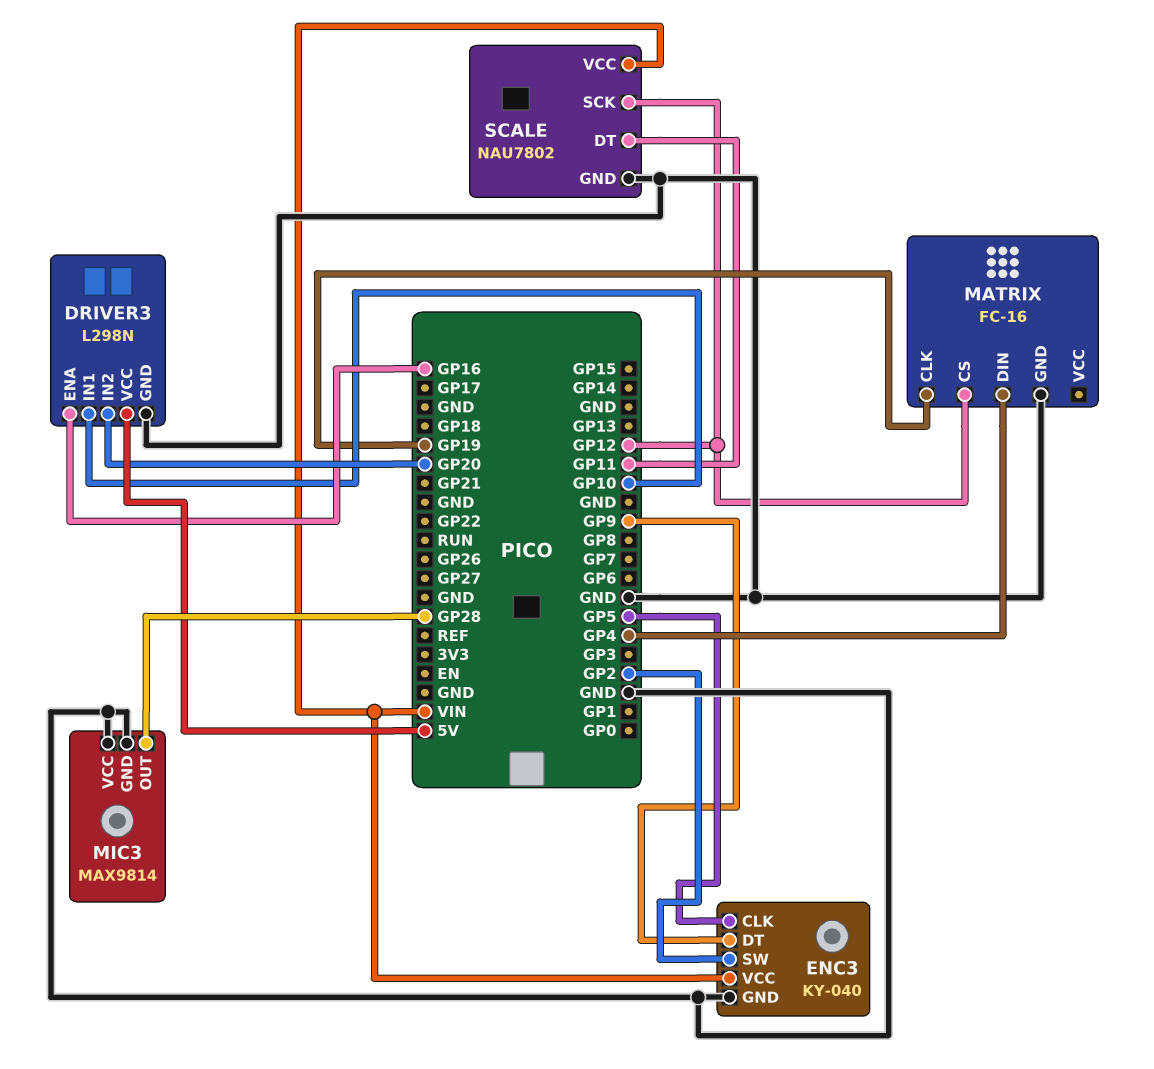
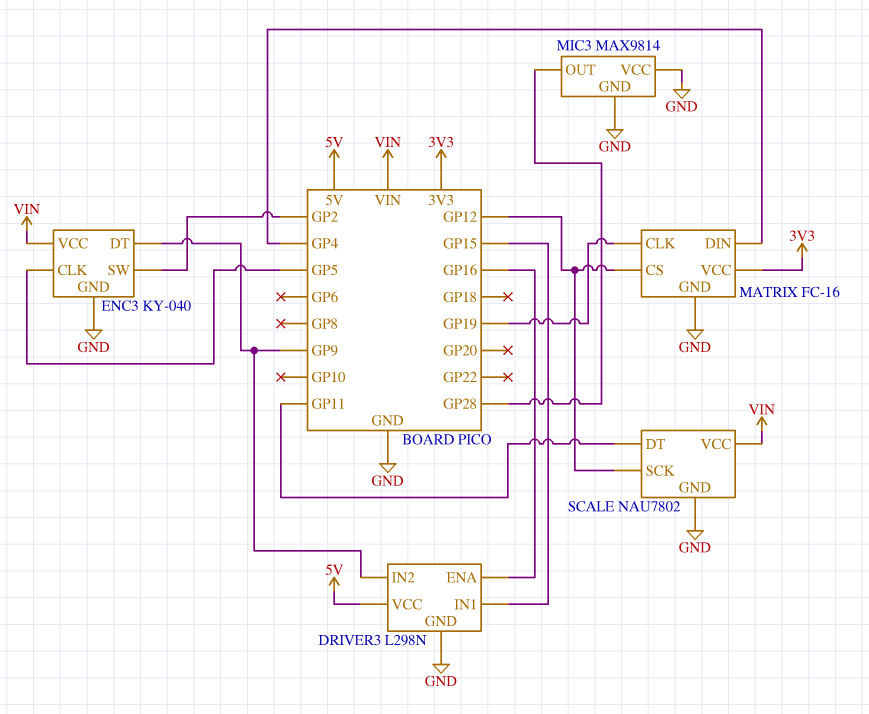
DRIVER3 pin IN1: GP10 -> GP15
DRIVER3 pin IN2: GP20 -> GP9
MATRIX pin VCC: none -> 3V3

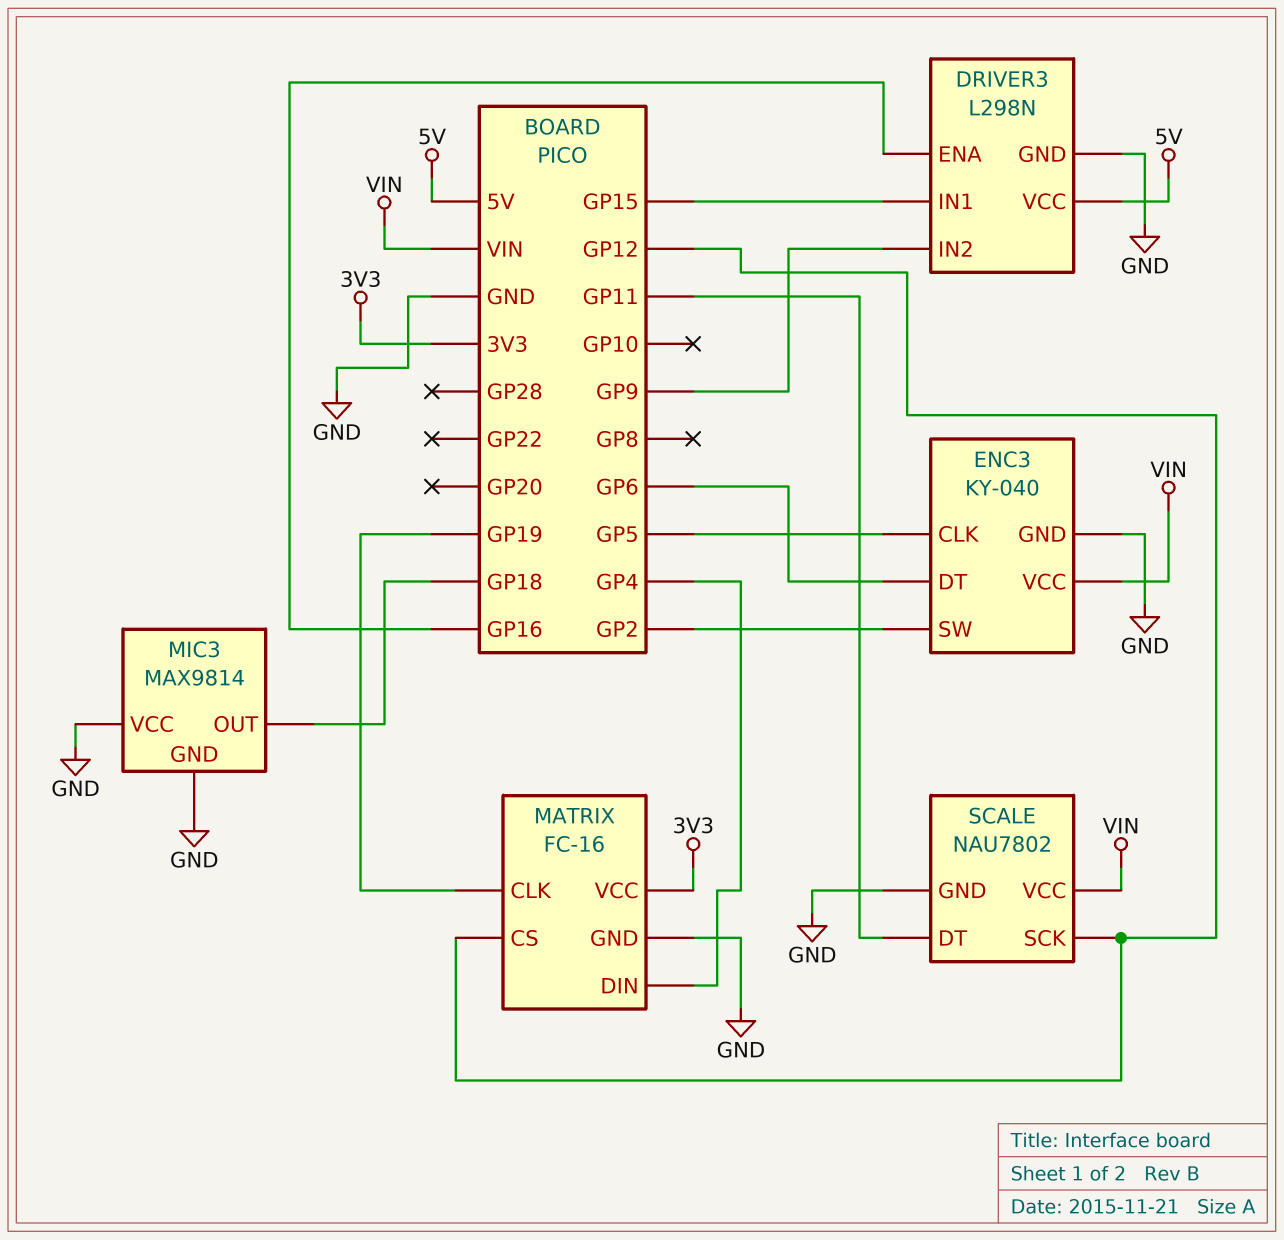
ENC3 pin DT: GP9 -> GP6
MIC3 pin OUT: GP28 -> GP18

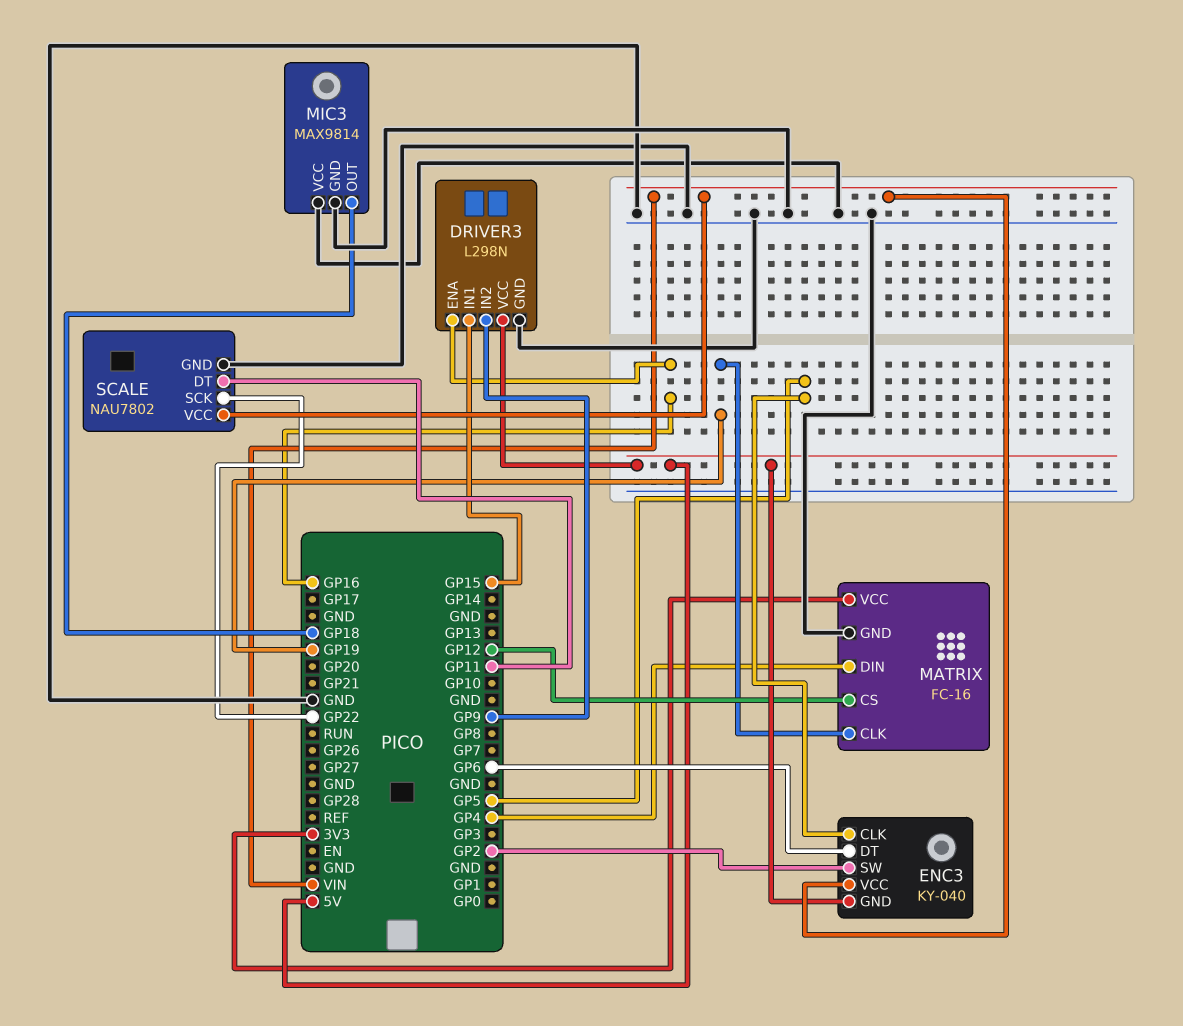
ENC3 pin GND: GND -> 5V
SCALE pin SCK: GP12 -> GP22

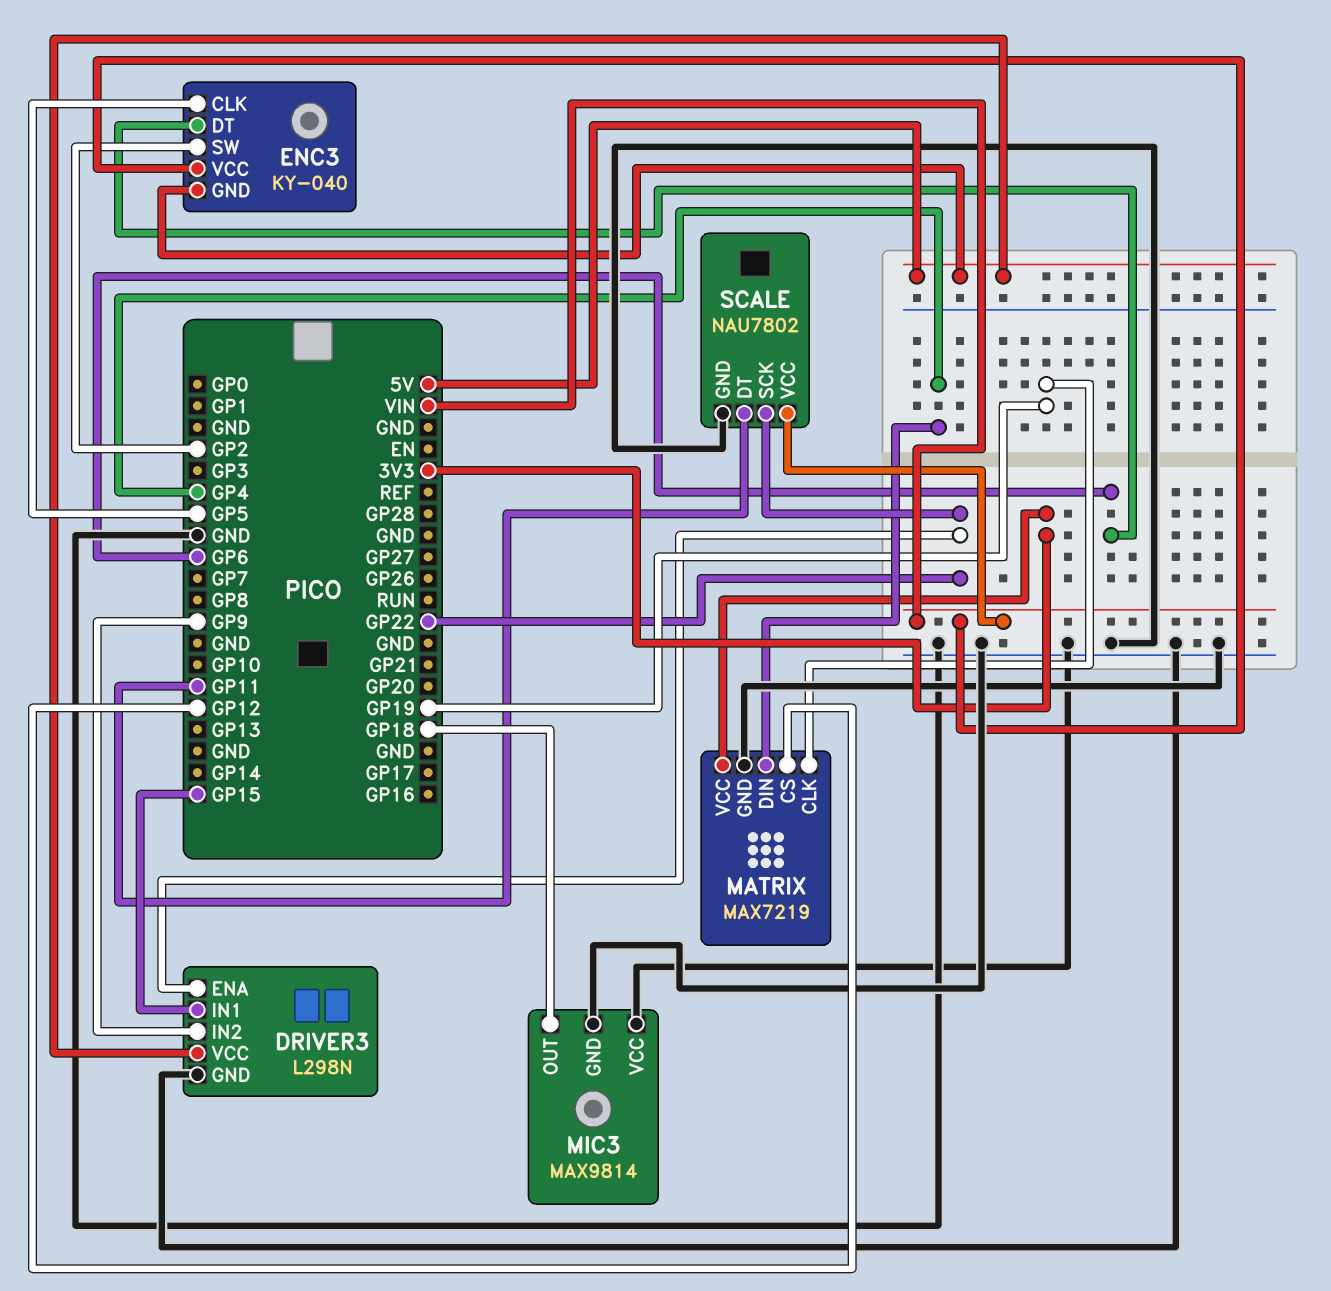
DRIVER3 pin ENA: GP16 -> GP22
MATRIX: FC-16 -> MAX7219

